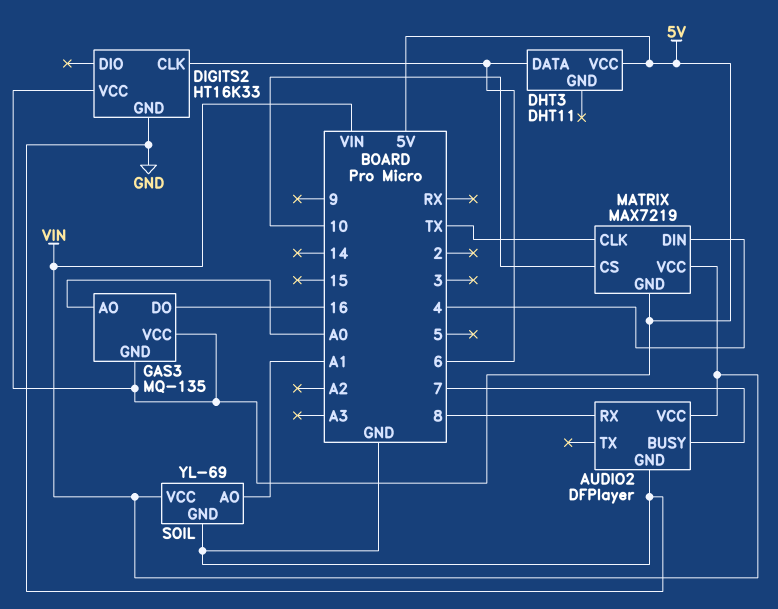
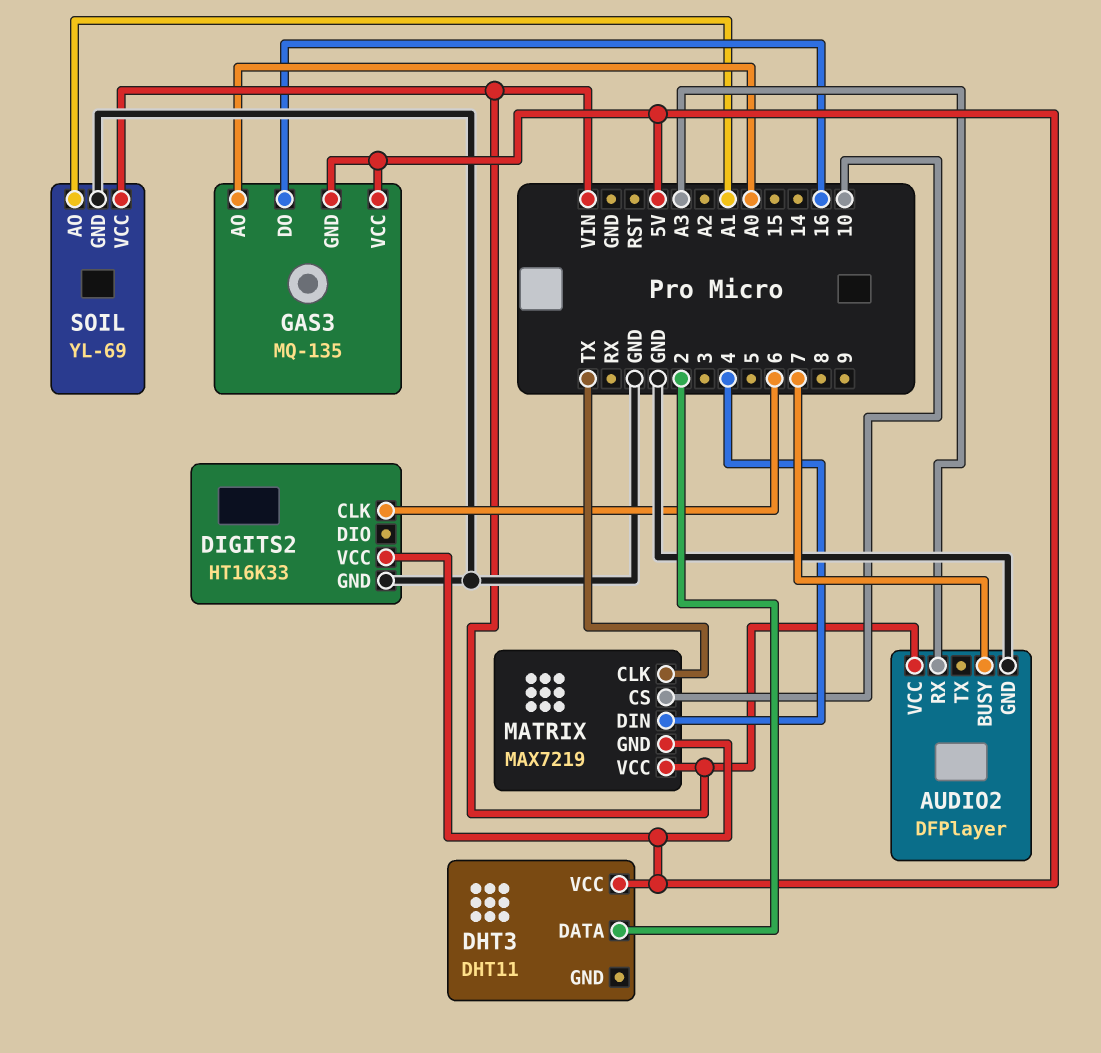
AUDIO2 pin RX: 8 -> A3
DHT3 pin DATA: 6 -> 2

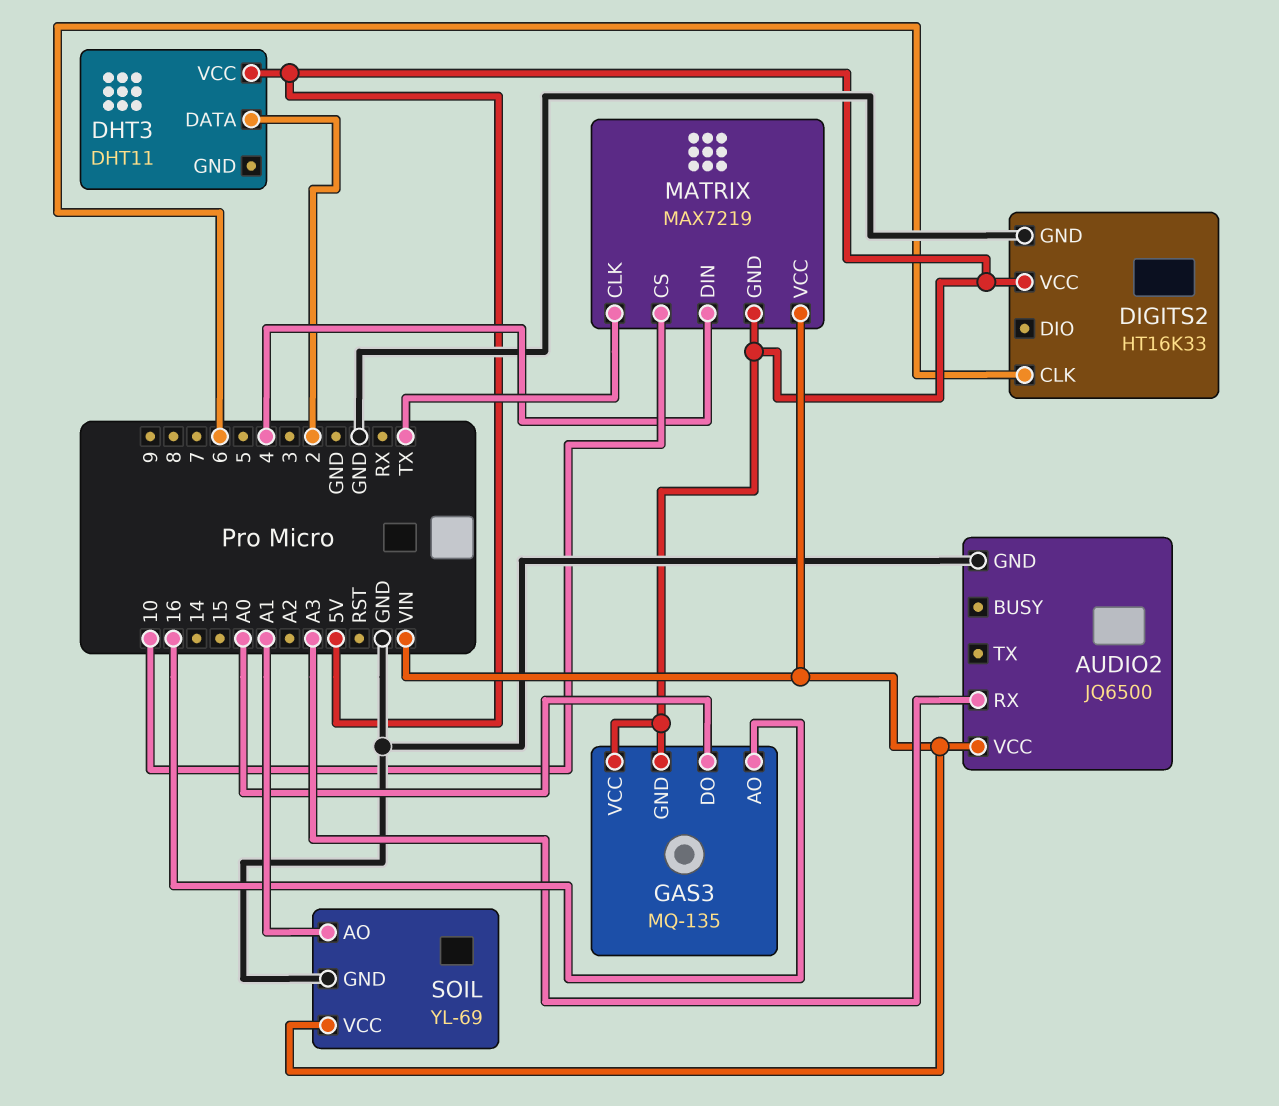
AUDIO2: DFPlayer -> JQ6500
AUDIO2 pin BUSY: 7 -> none
GAS3 pin AO: A0 -> 16
GAS3 pin DO: 16 -> A0

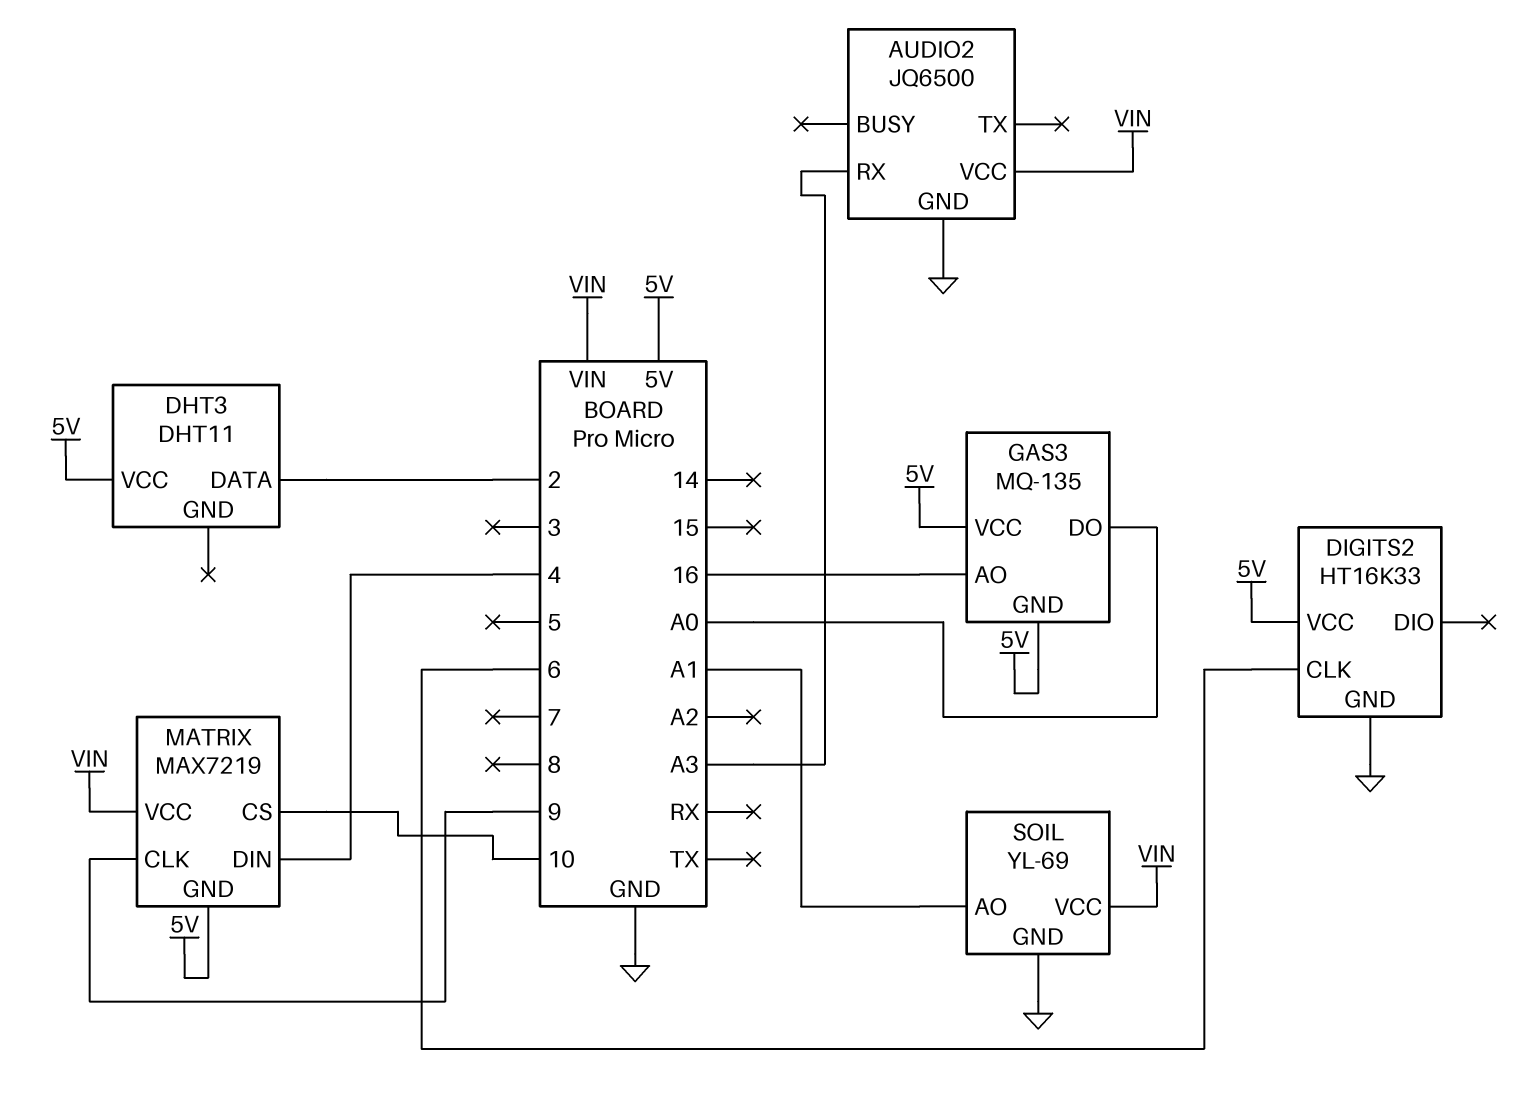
MATRIX pin CLK: TX -> 9

